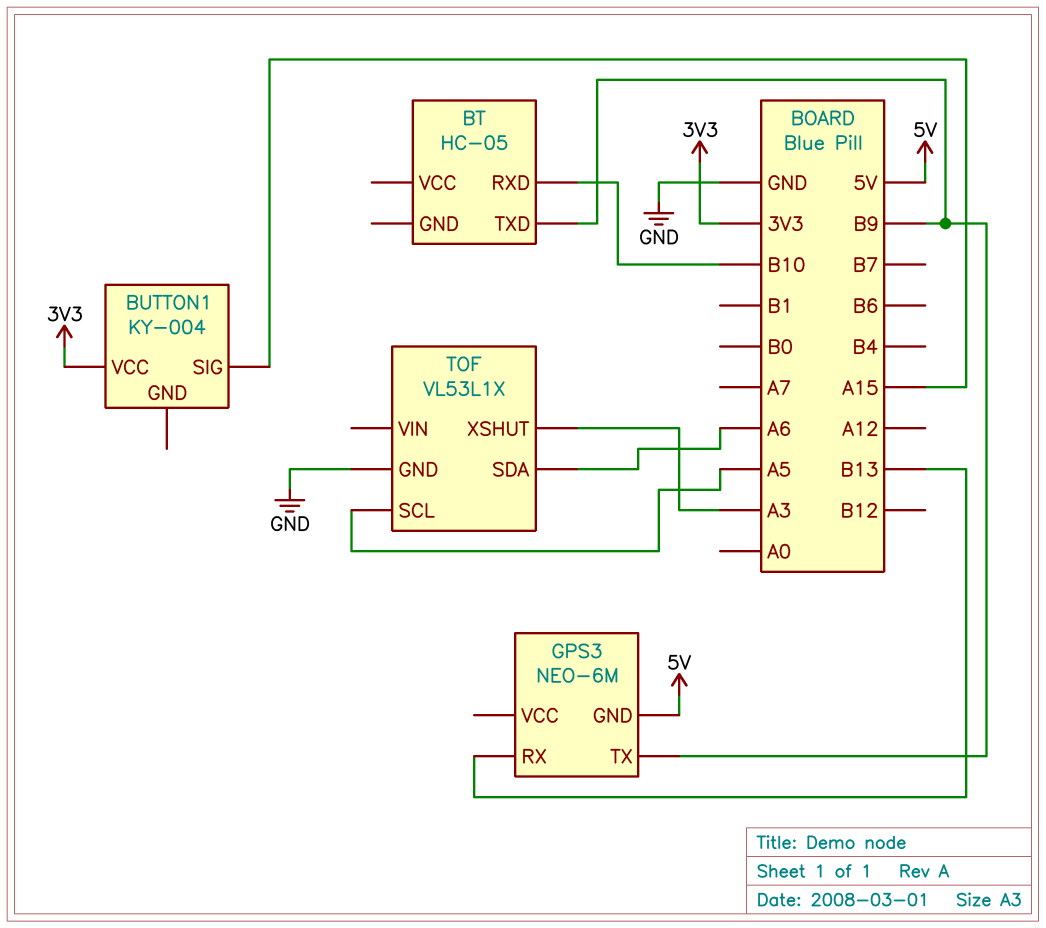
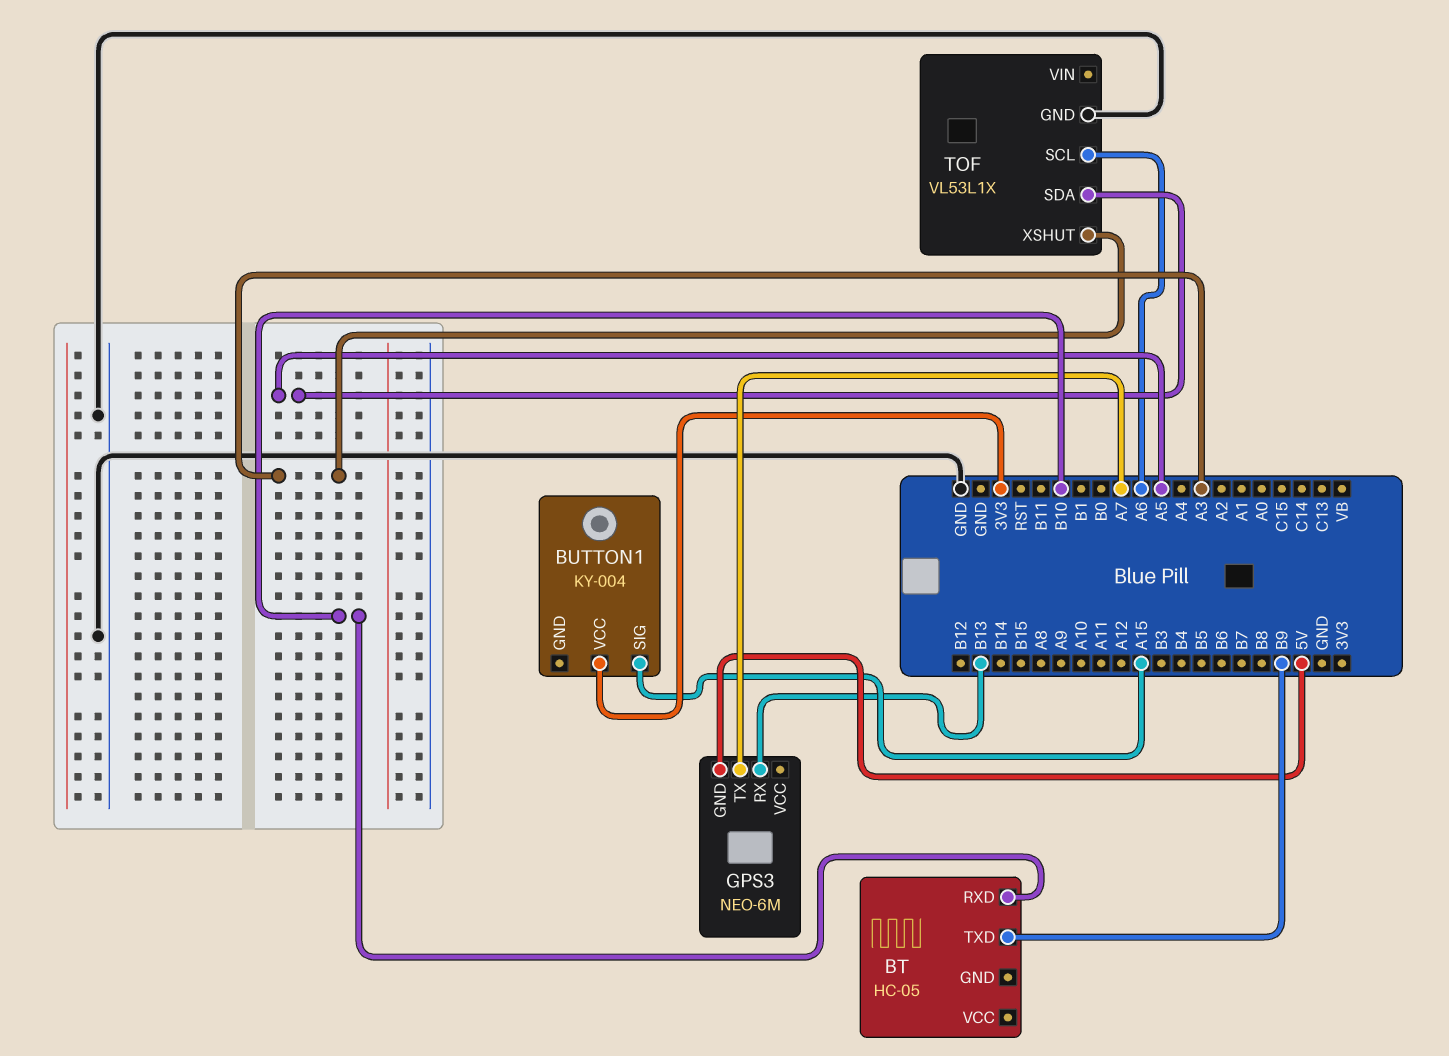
GPS3 pin TX: B9 -> A7
TOF pin SCL: A5 -> A6
TOF pin SDA: A6 -> A5

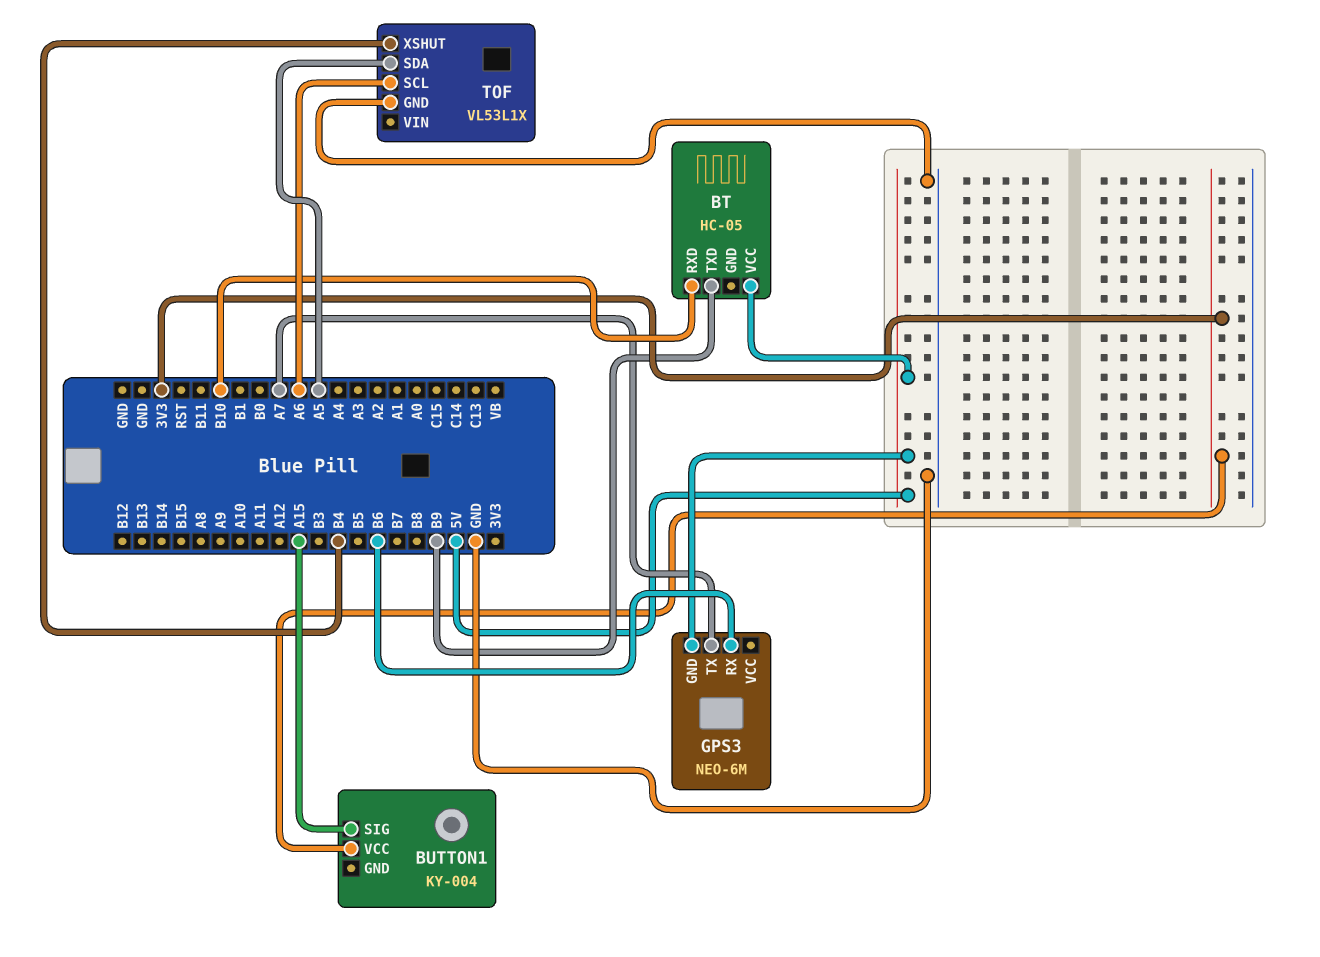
BT pin VCC: none -> 5V
GPS3 pin RX: B13 -> B6
TOF pin XSHUT: A3 -> B4

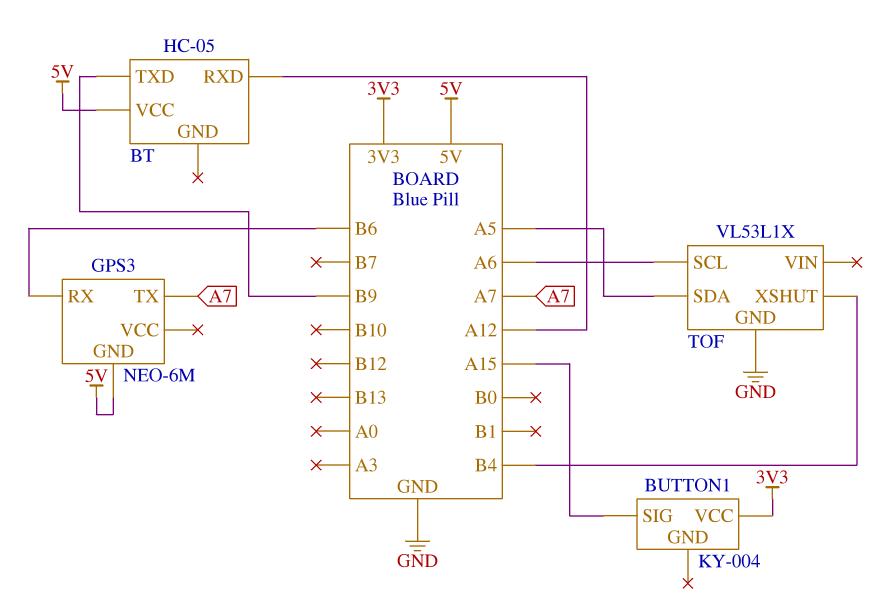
BT pin RXD: B10 -> A12

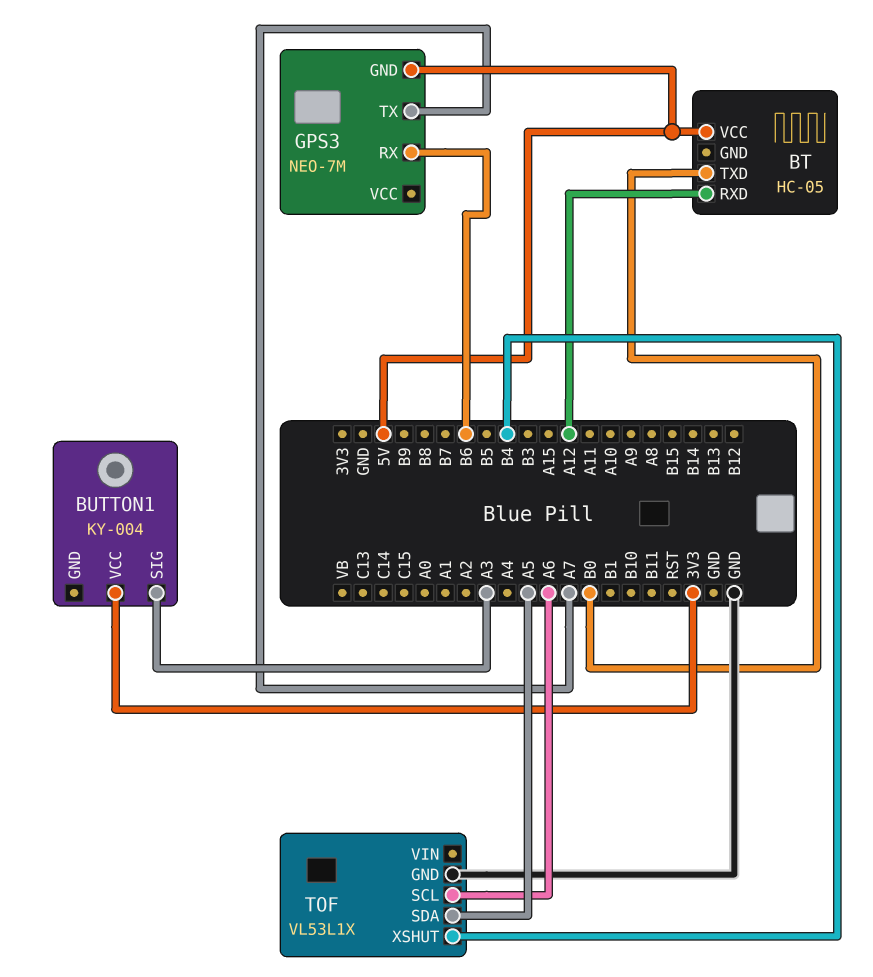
BT pin TXD: B9 -> B0
BUTTON1 pin SIG: A15 -> A3
GPS3: NEO-6M -> NEO-7M

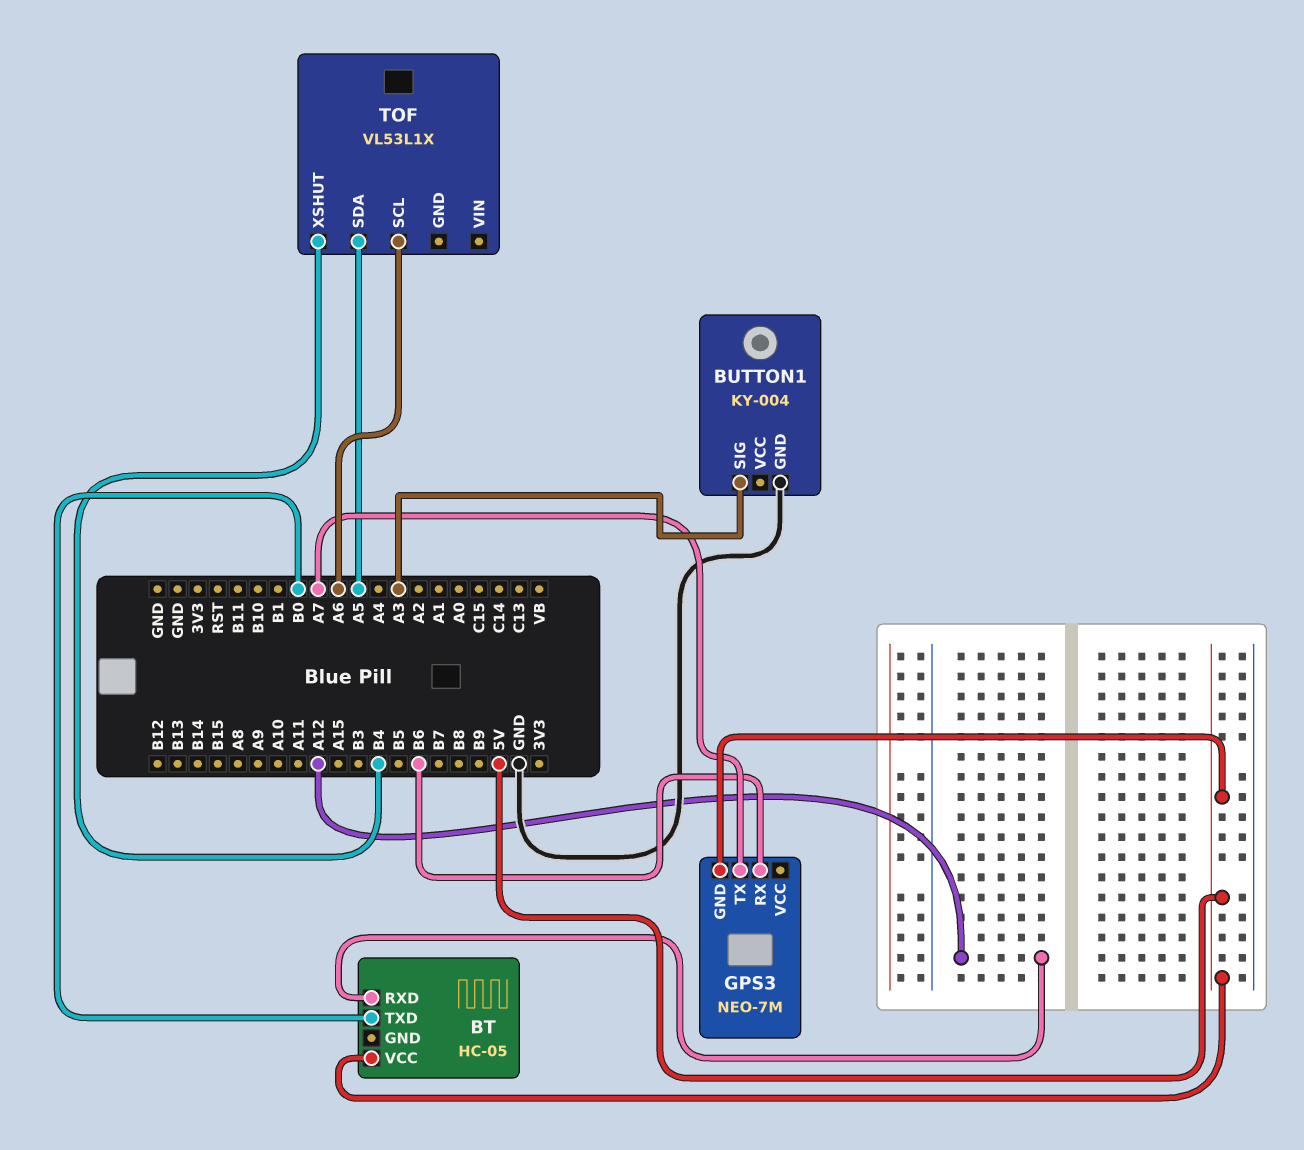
BUTTON1 pin GND: none -> GND
BUTTON1 pin VCC: 3V3 -> none
TOF pin GND: GND -> none

